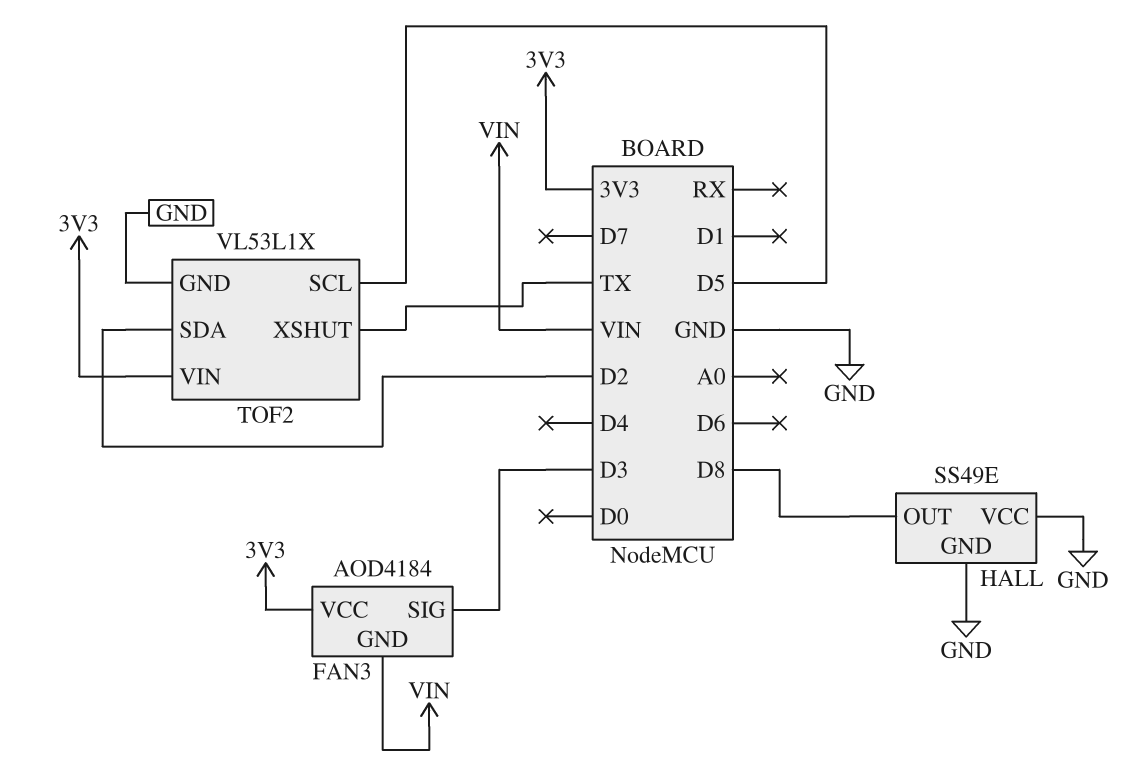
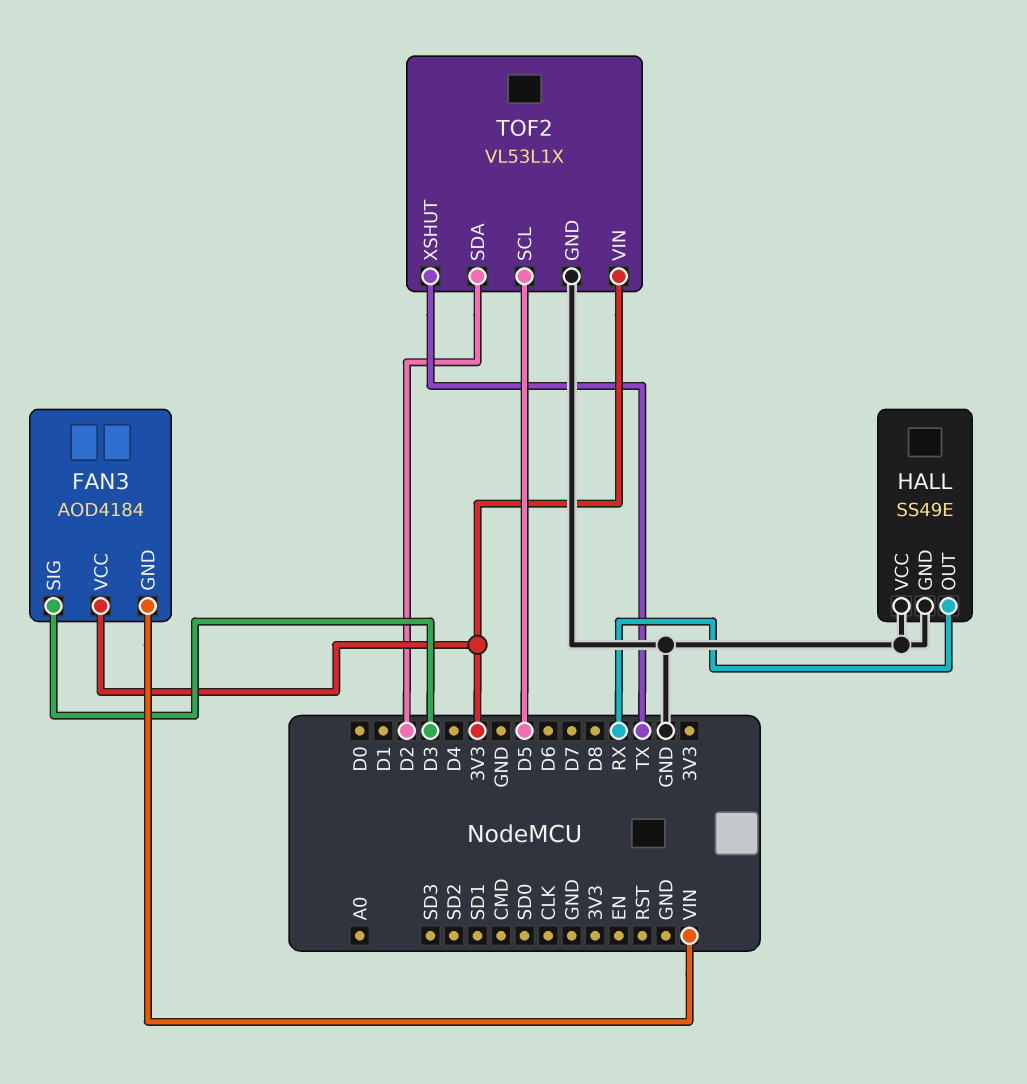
HALL pin OUT: D8 -> RX

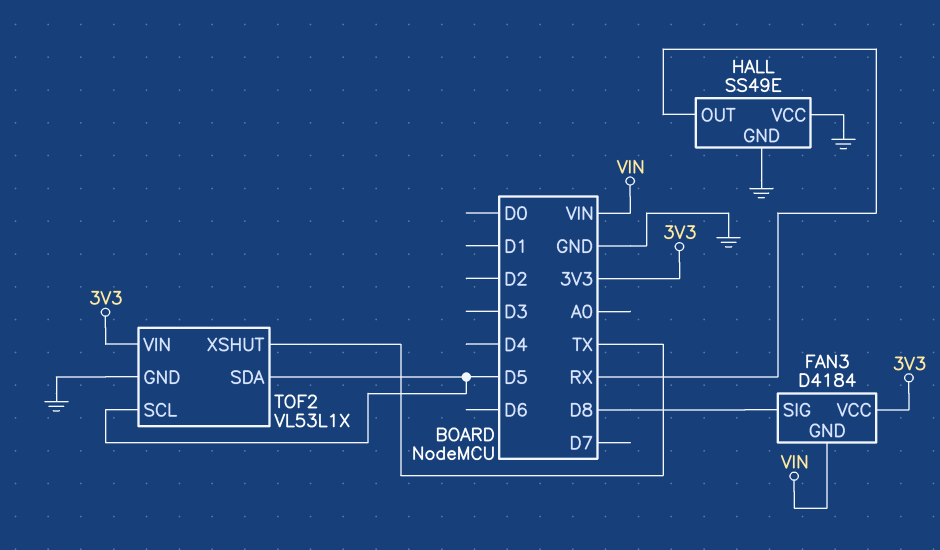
FAN3: AOD4184 -> D4184
FAN3 pin SIG: D3 -> D8
TOF2 pin SDA: D2 -> D5

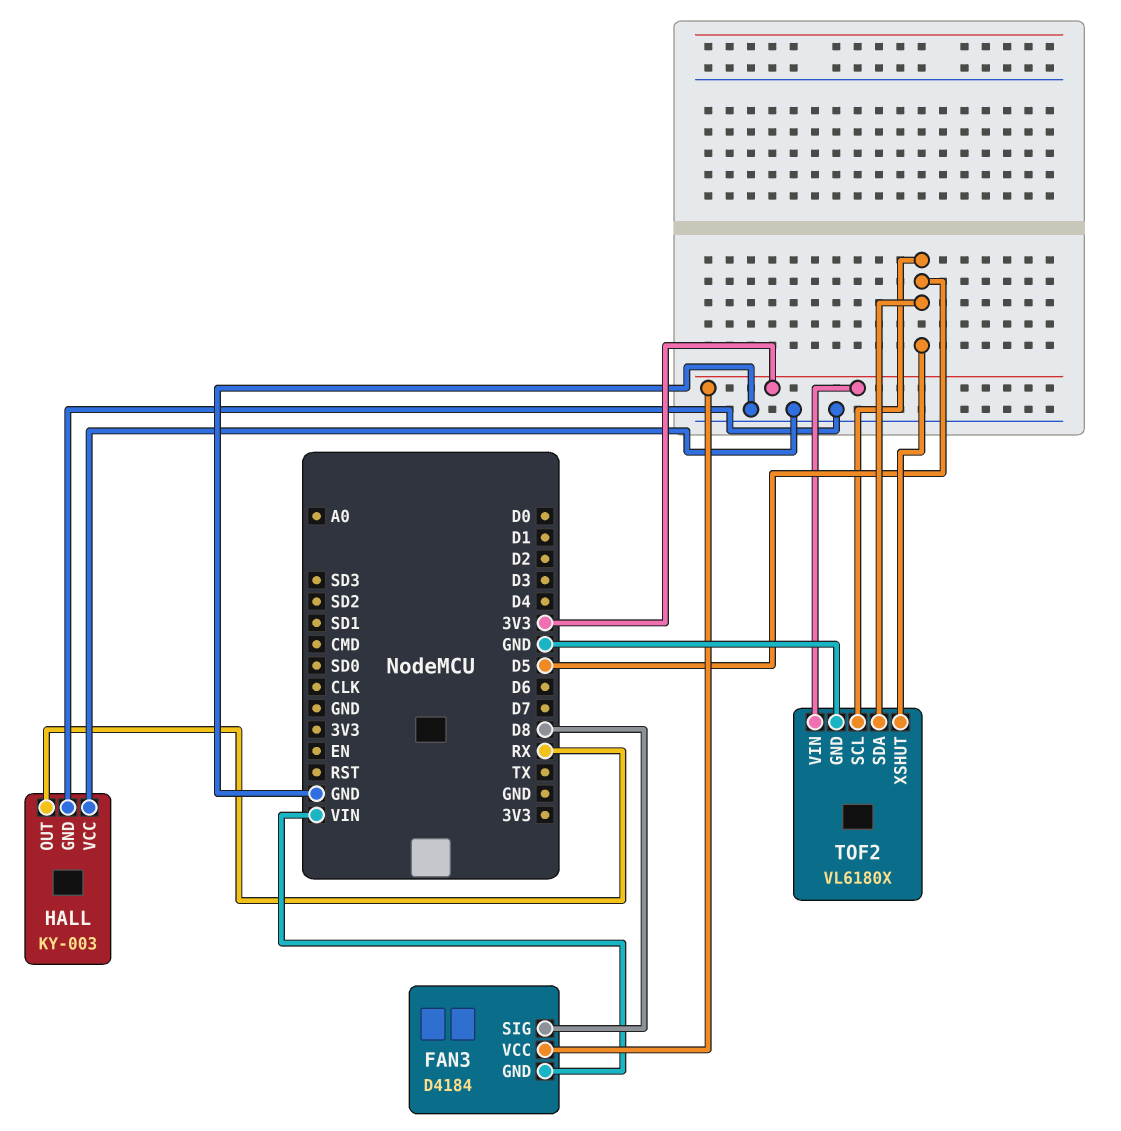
HALL: SS49E -> KY-003
TOF2: VL53L1X -> VL6180X
TOF2 pin XSHUT: TX -> D5

